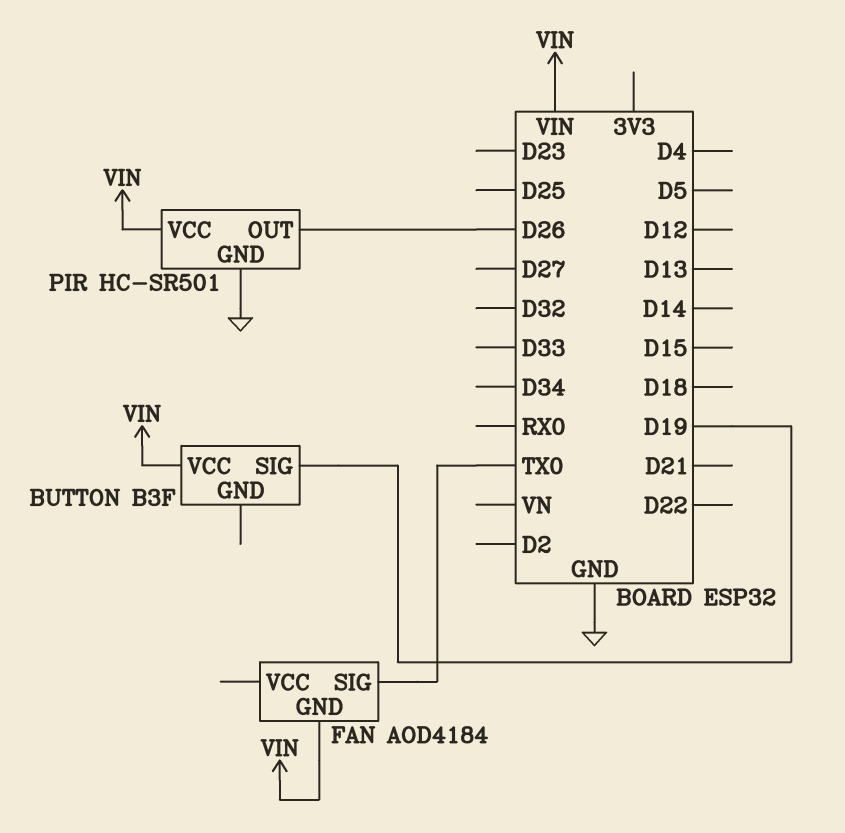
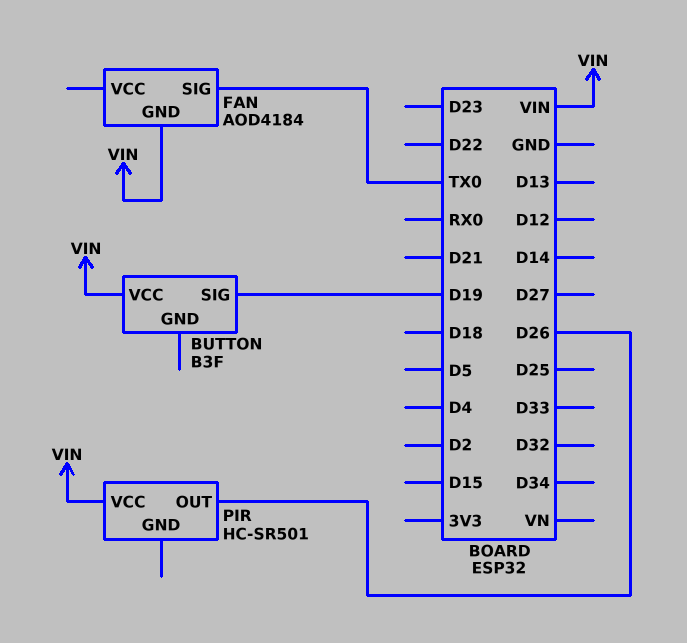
PIR pin GND: GND -> none

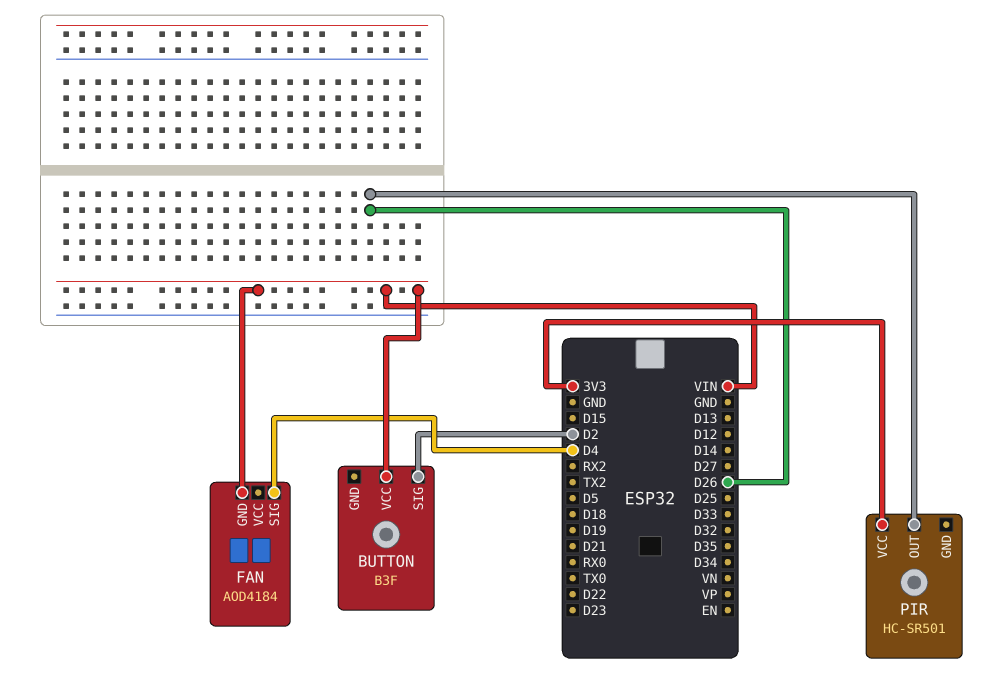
BUTTON pin SIG: D19 -> D2
FAN pin SIG: TX0 -> D4
PIR pin VCC: VIN -> 3V3

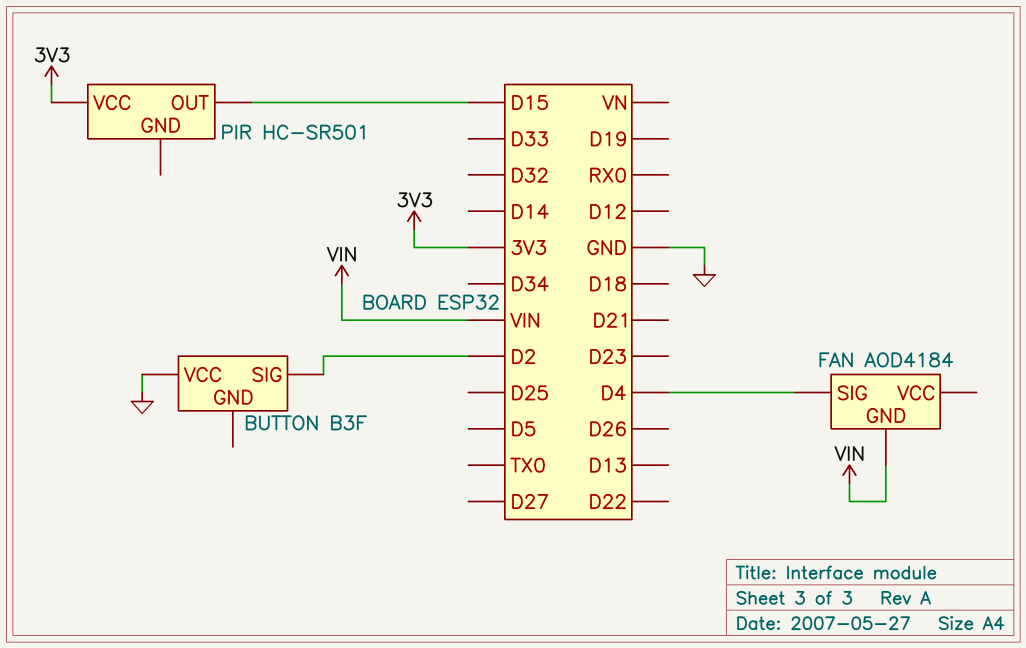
BUTTON pin VCC: VIN -> GND
PIR pin OUT: D26 -> D15

